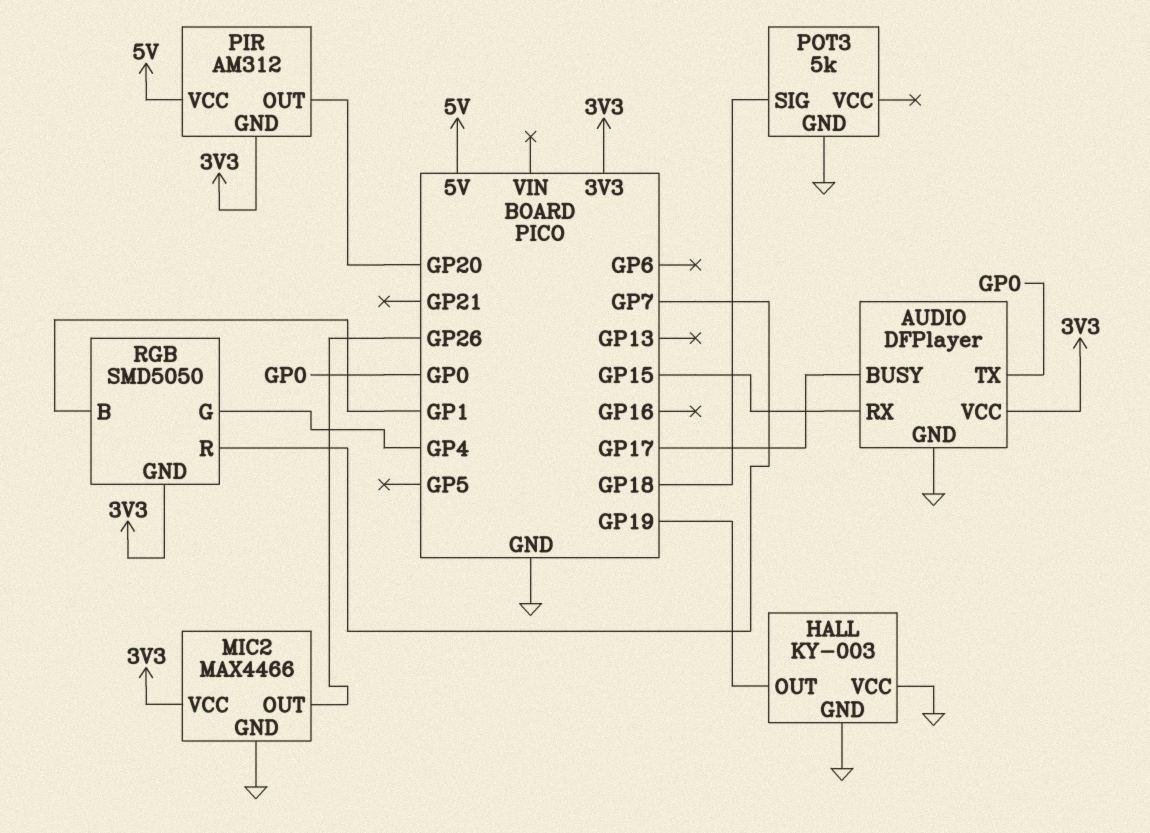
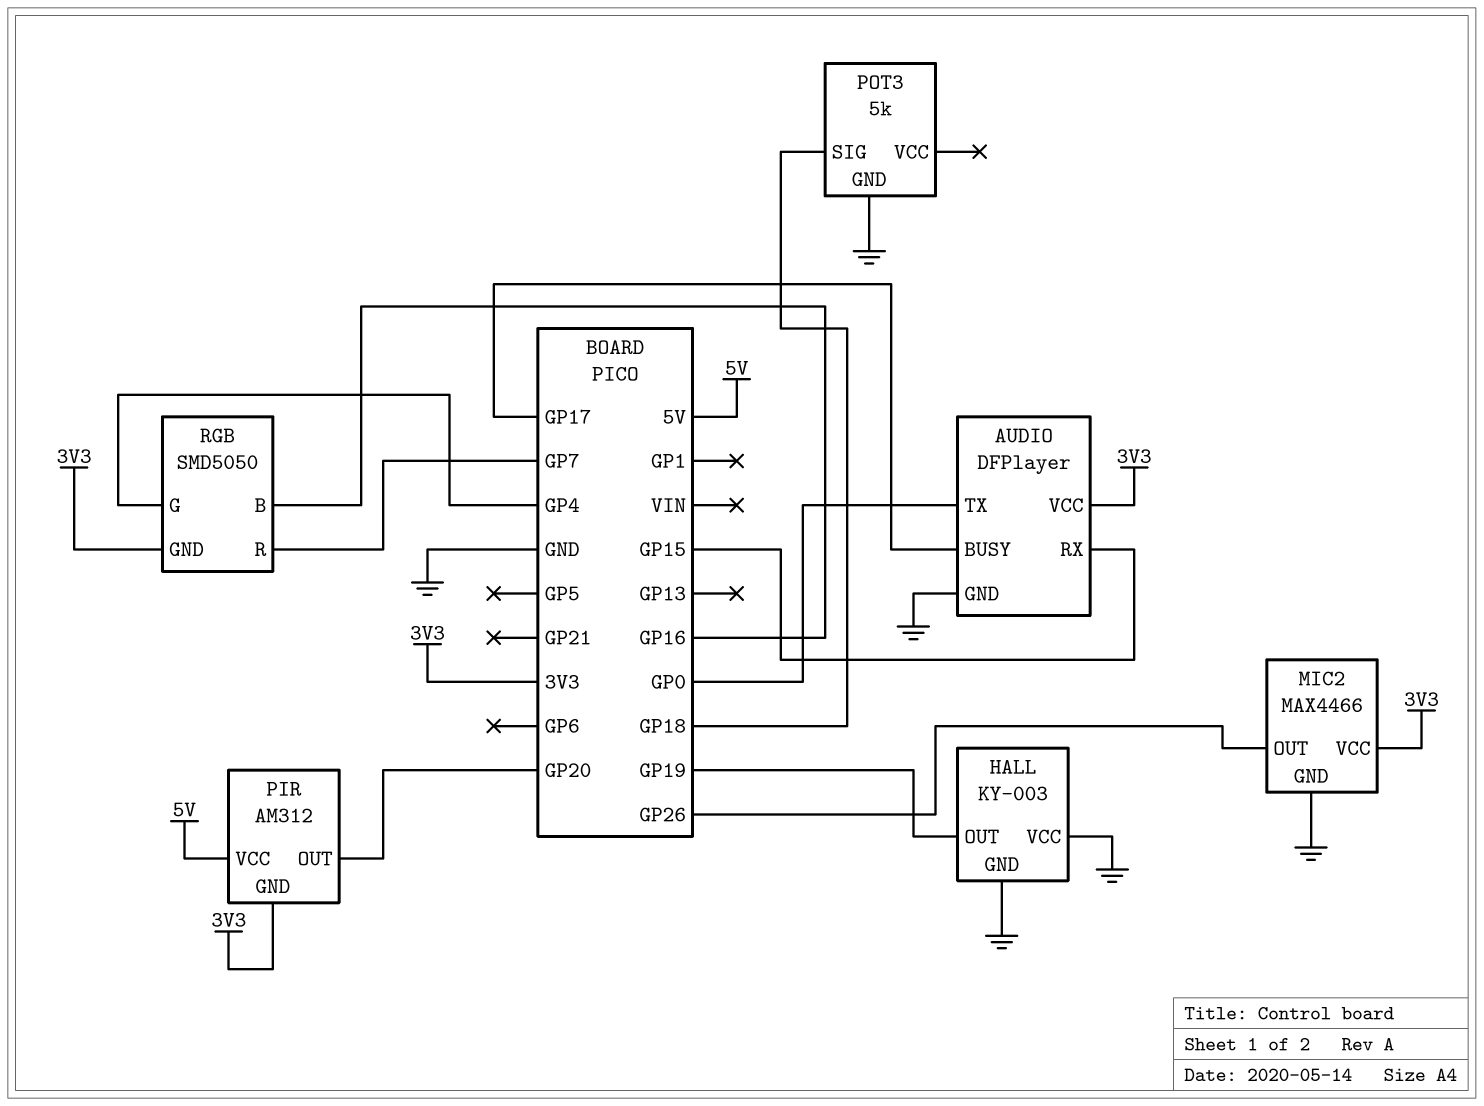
RGB pin B: GP1 -> GP16

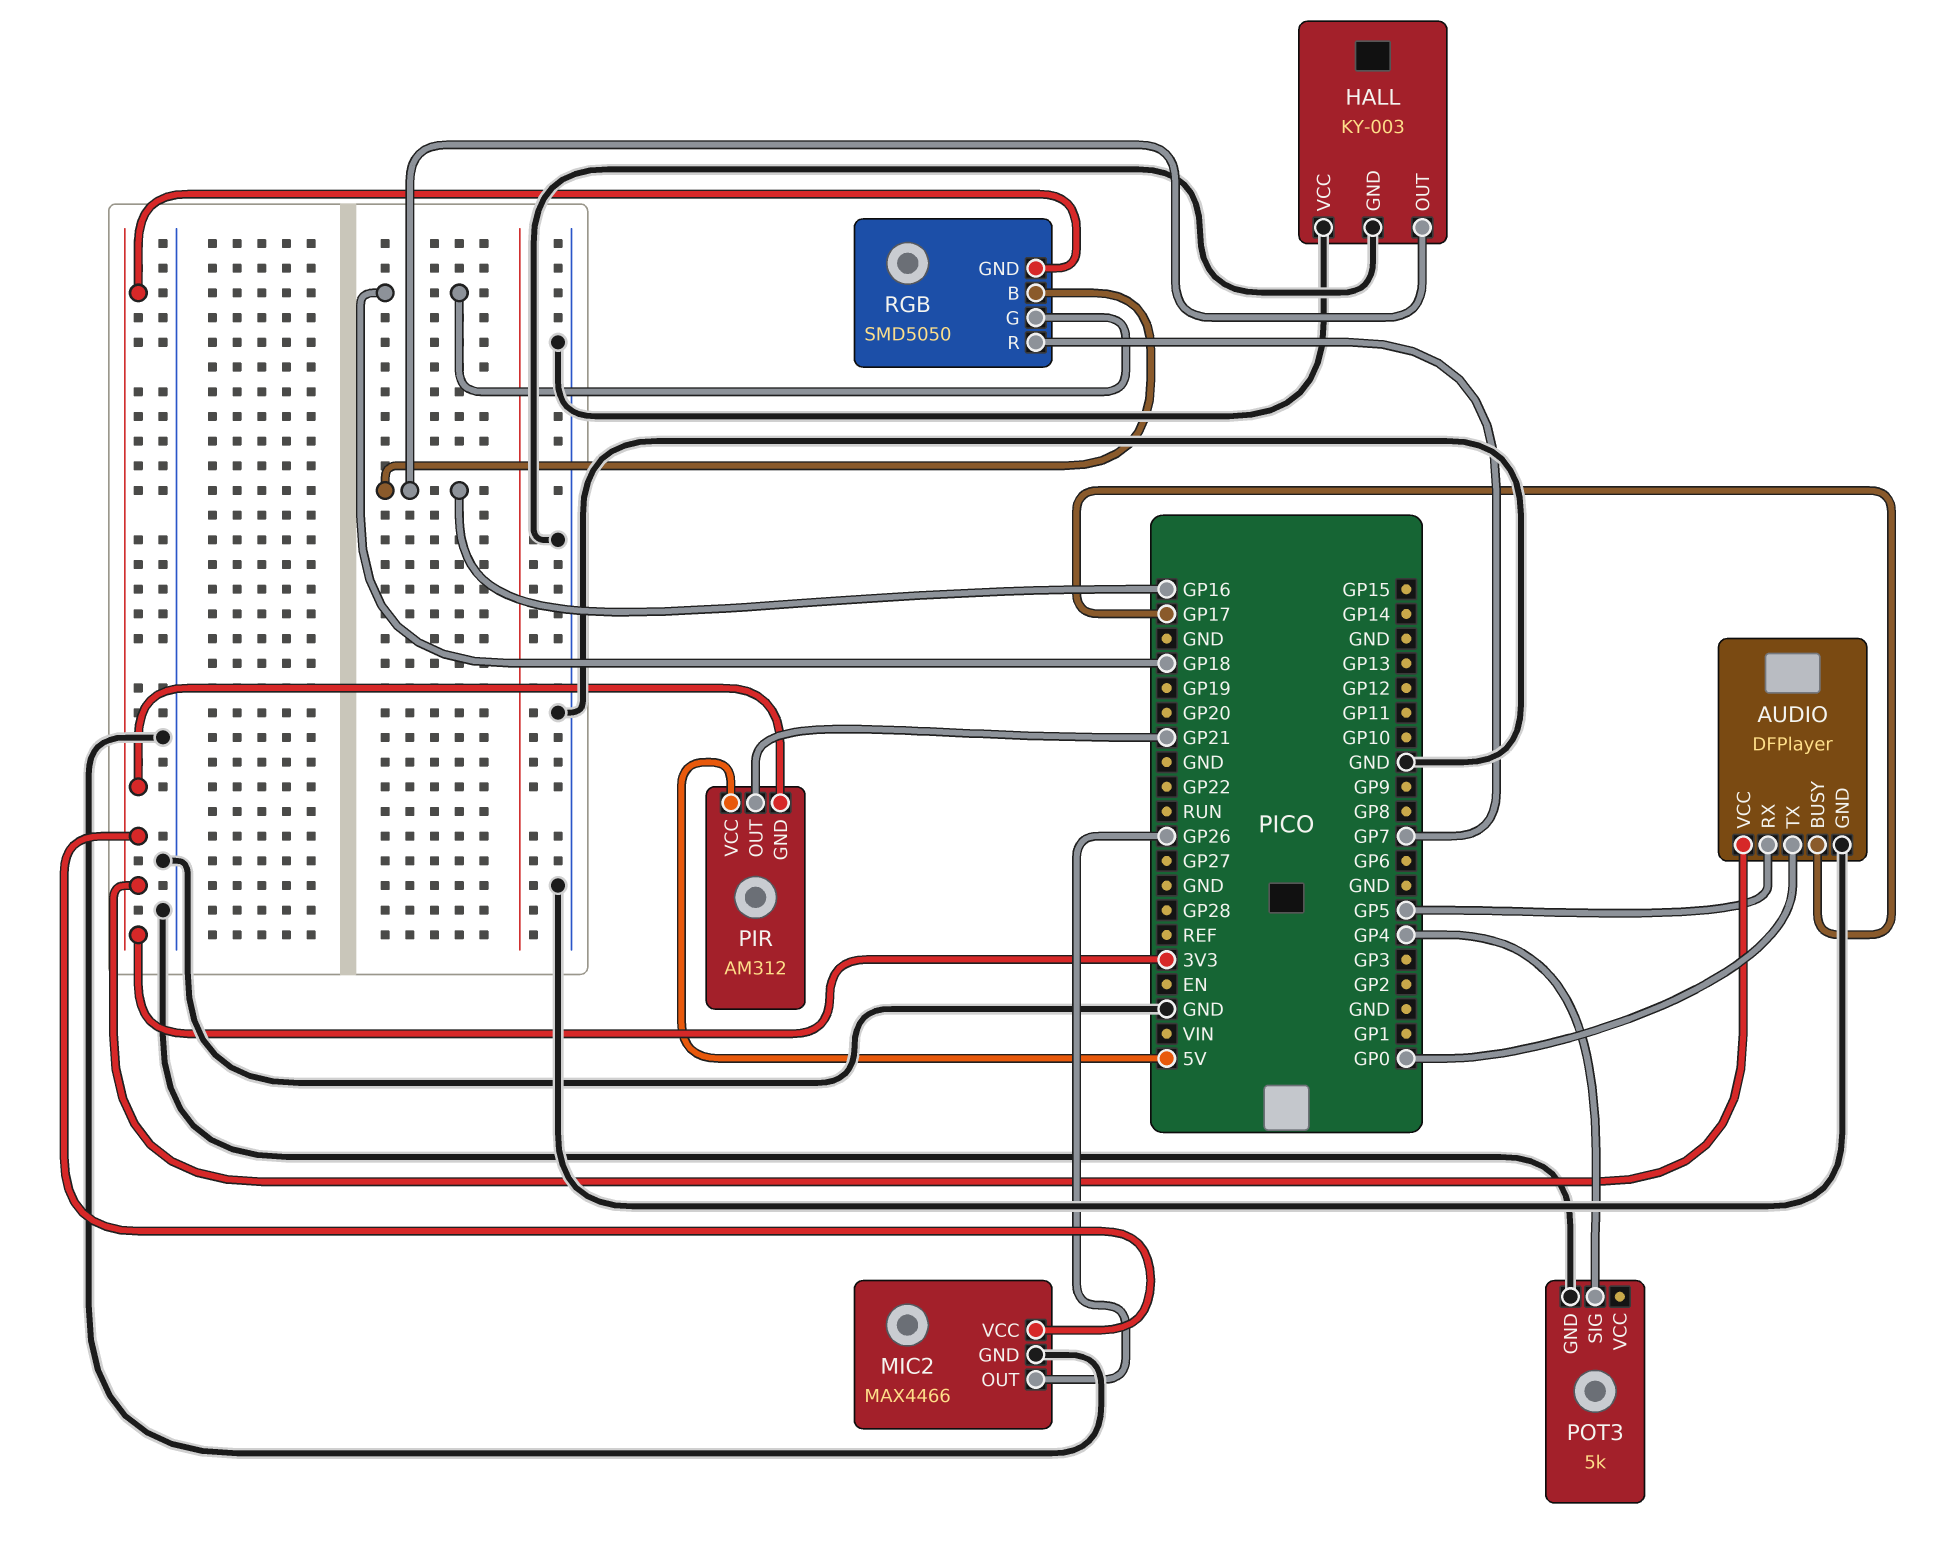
AUDIO pin RX: GP15 -> GP5
HALL pin OUT: GP19 -> GP16
PIR pin OUT: GP20 -> GP21
POT3 pin SIG: GP18 -> GP4
RGB pin G: GP4 -> GP18

